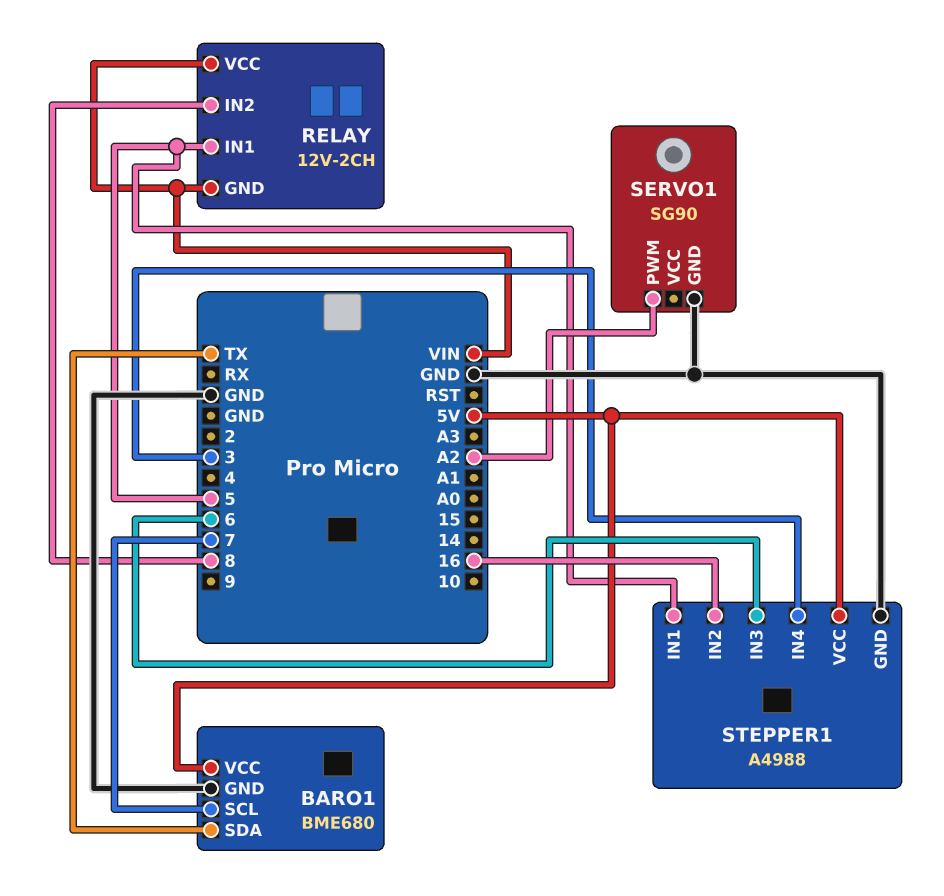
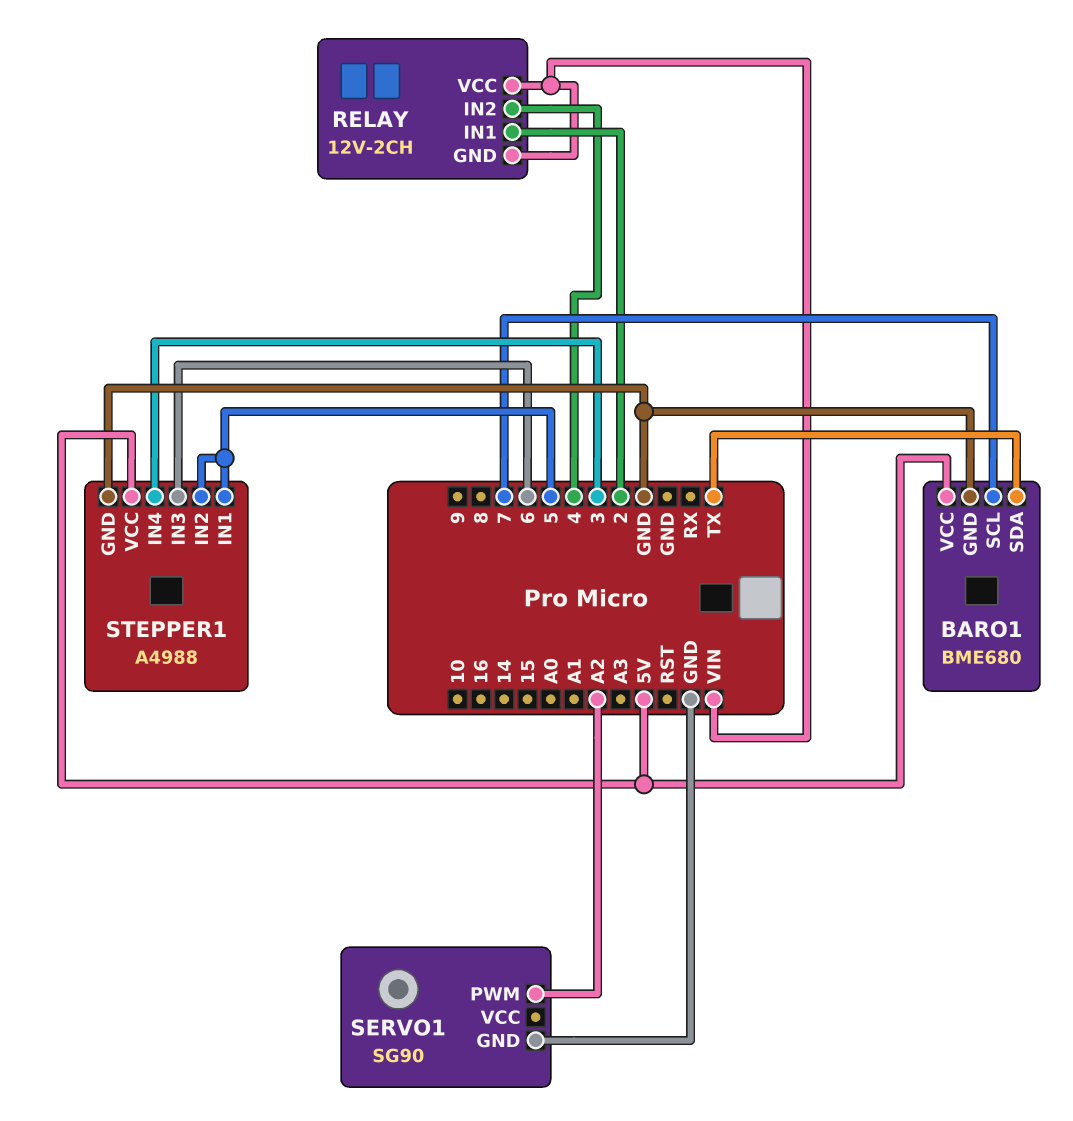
RELAY pin IN1: 5 -> 2
RELAY pin IN2: 8 -> 4
STEPPER1 pin IN2: 16 -> 5

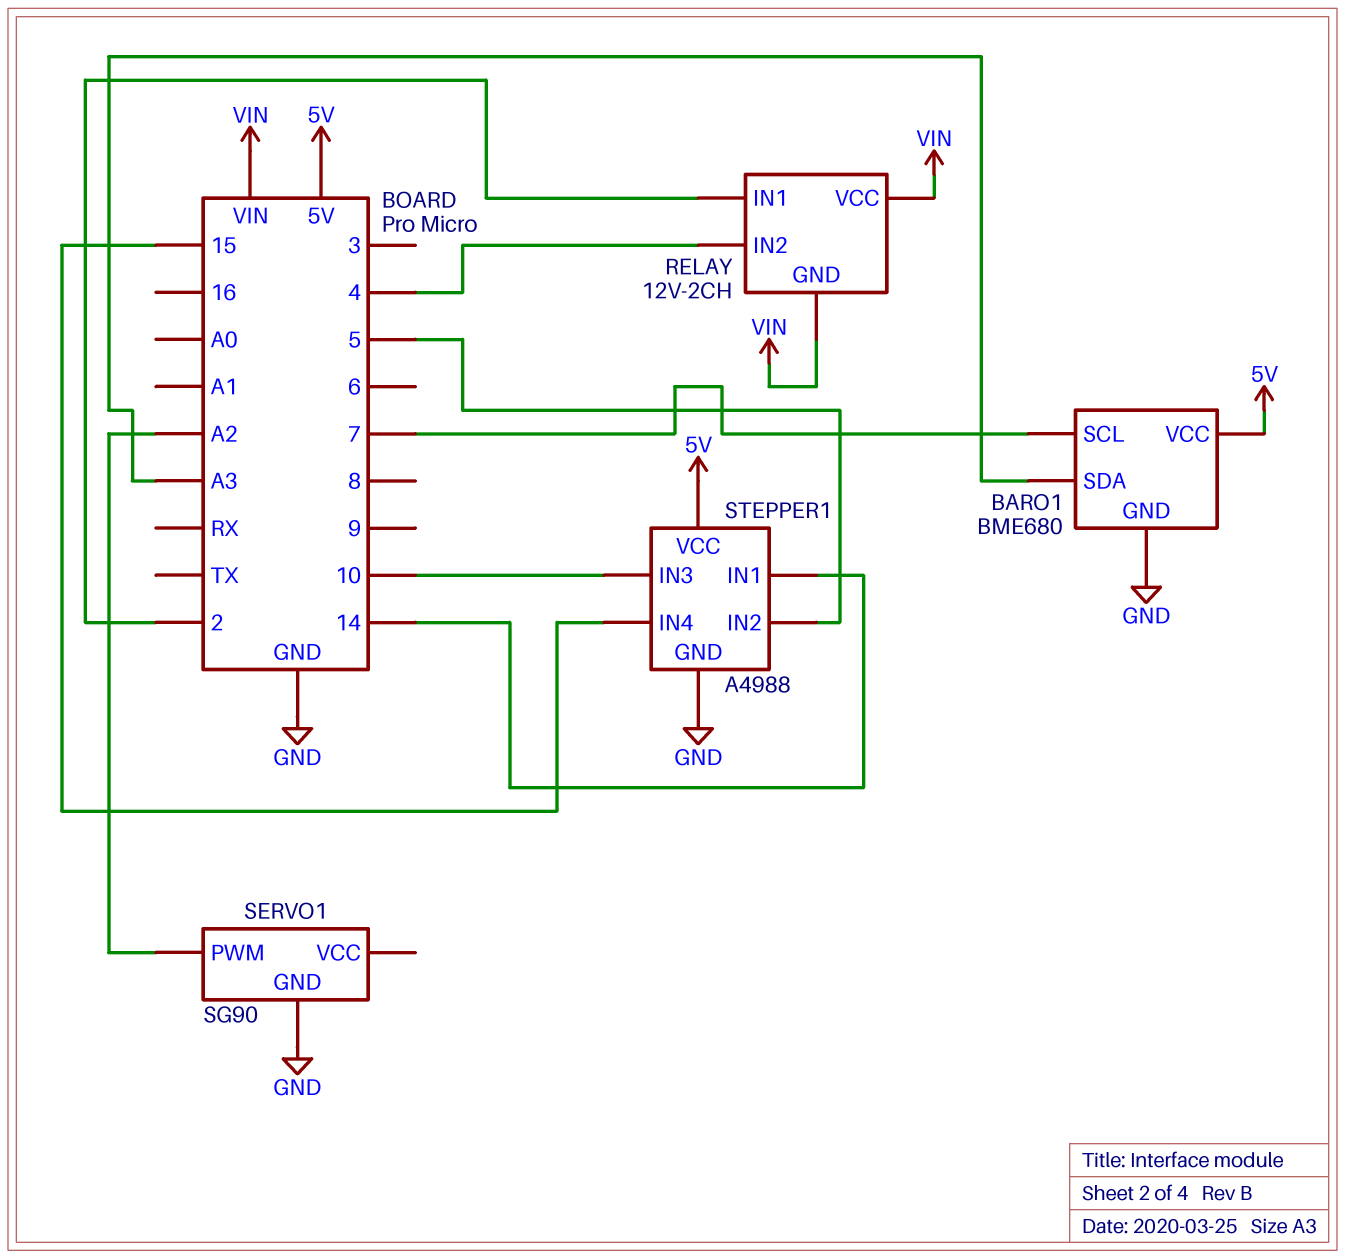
BARO1 pin SDA: TX -> A3
STEPPER1 pin IN1: 5 -> 14
STEPPER1 pin IN3: 6 -> 10
STEPPER1 pin IN4: 3 -> 15

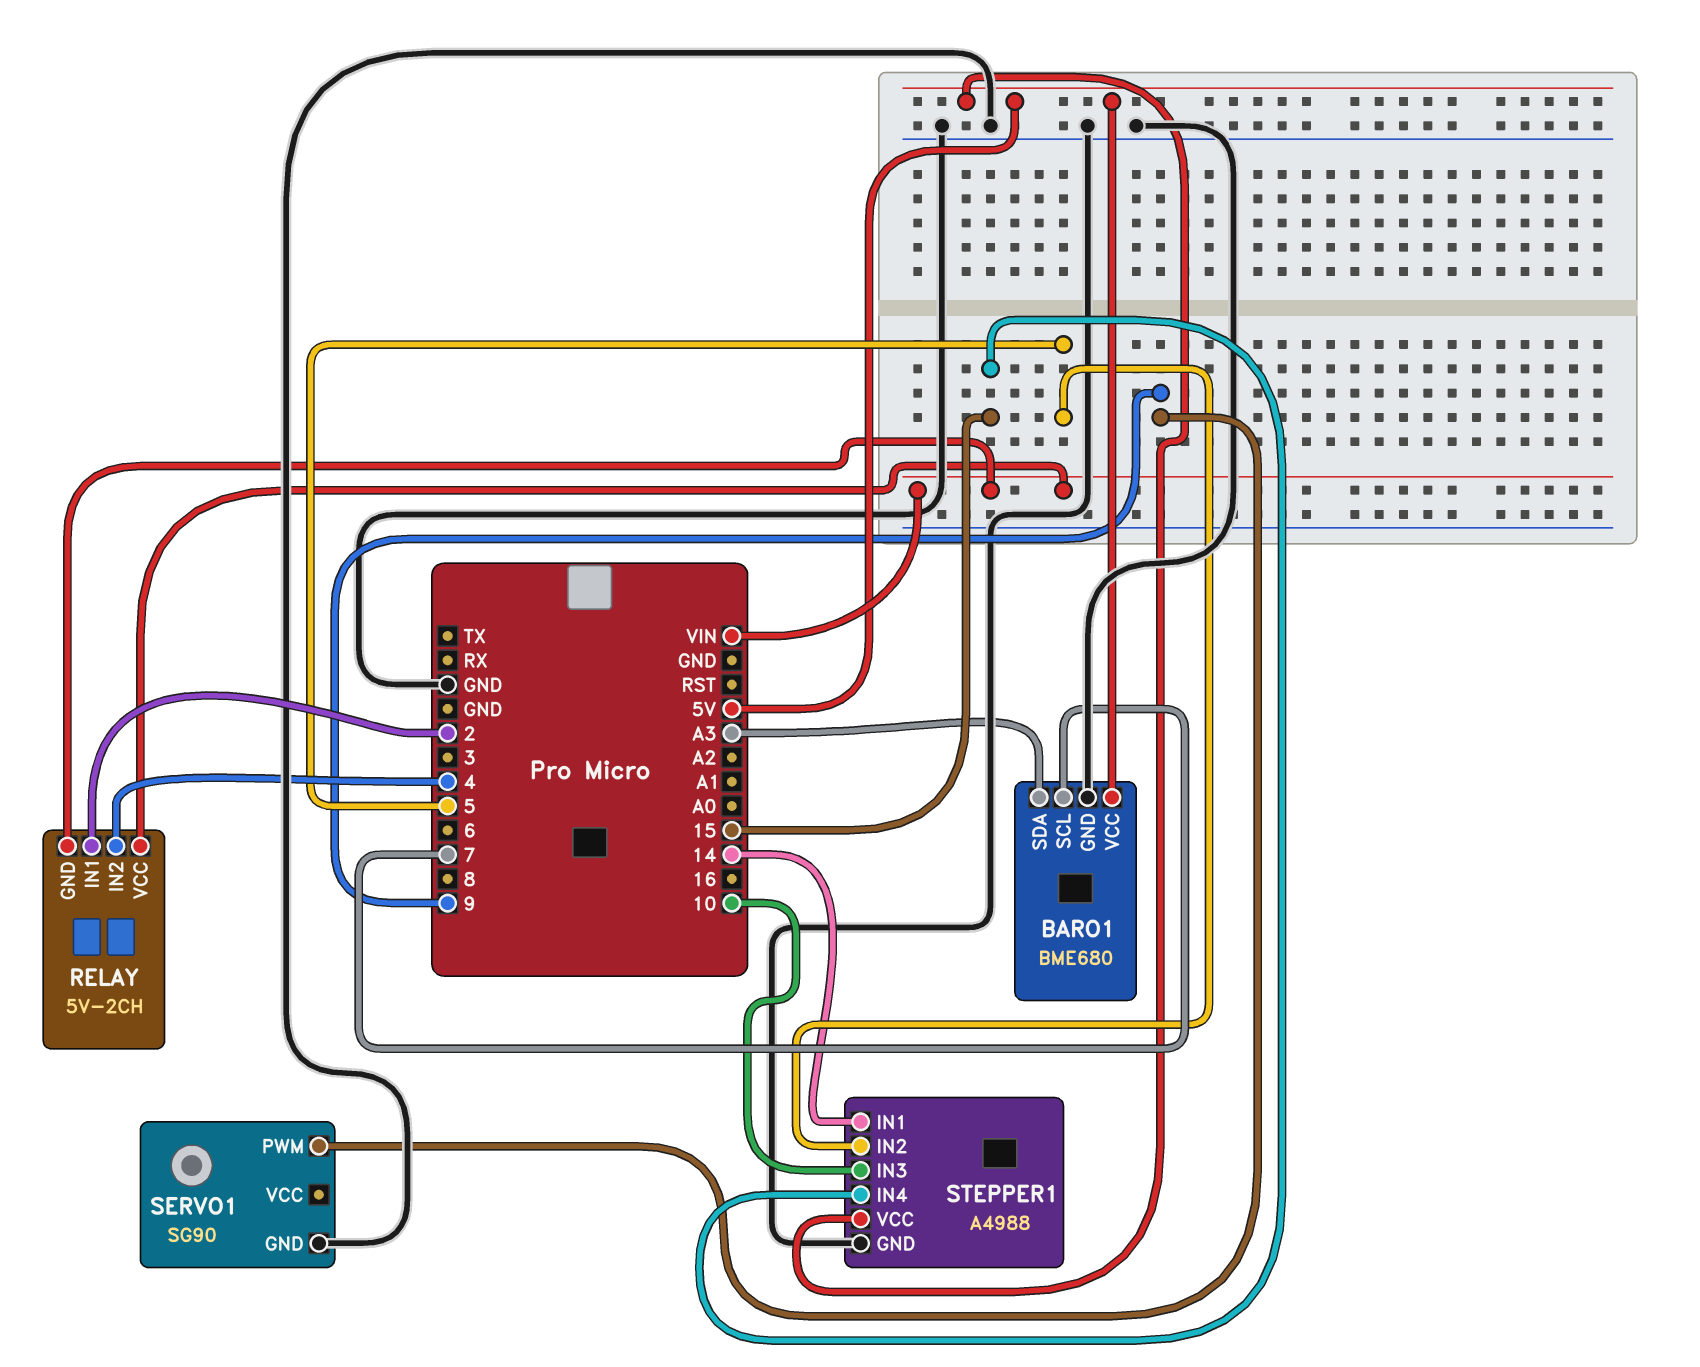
RELAY: 12V-2CH -> 5V-2CH
SERVO1 pin PWM: A2 -> 9

